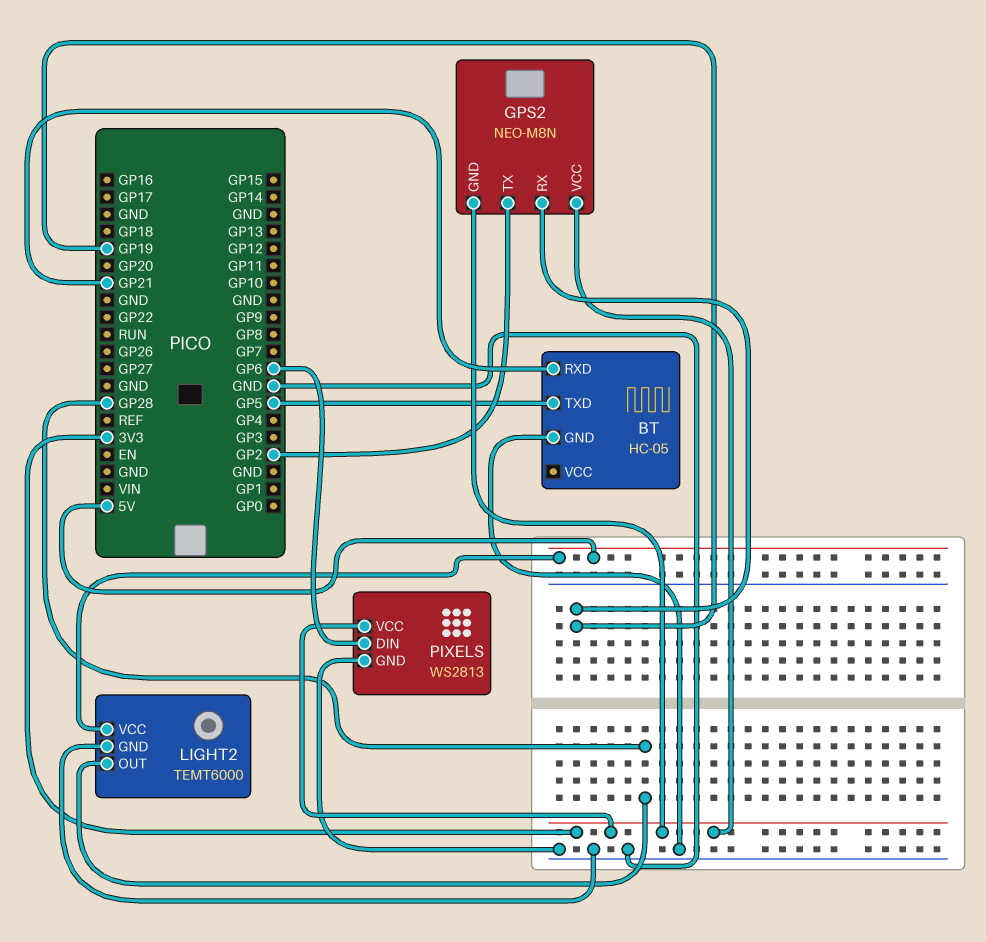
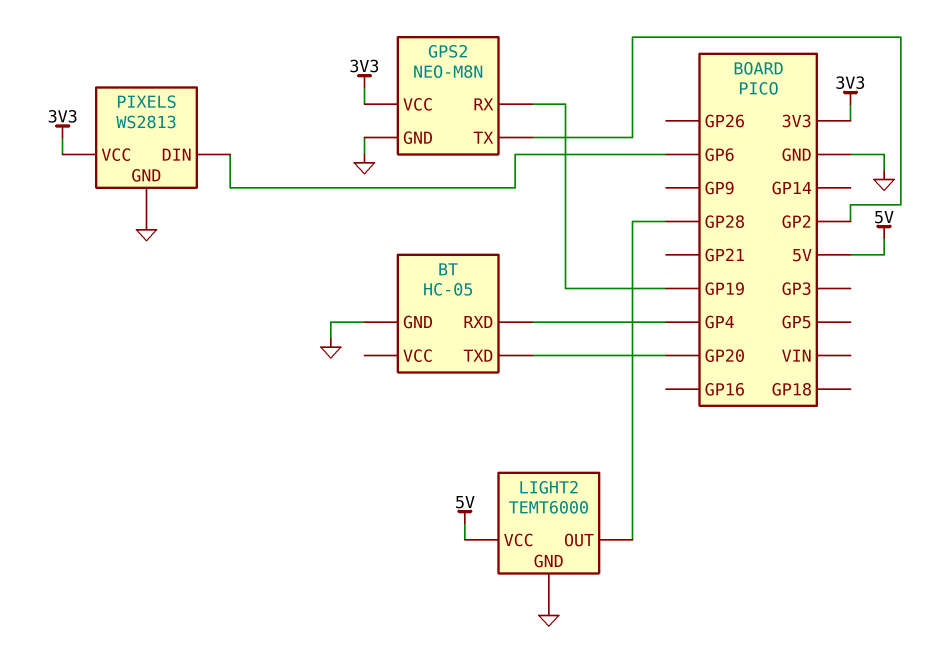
BT pin RXD: GP21 -> GP4
BT pin TXD: GP5 -> GP20
GPS2 pin GND: 3V3 -> GND

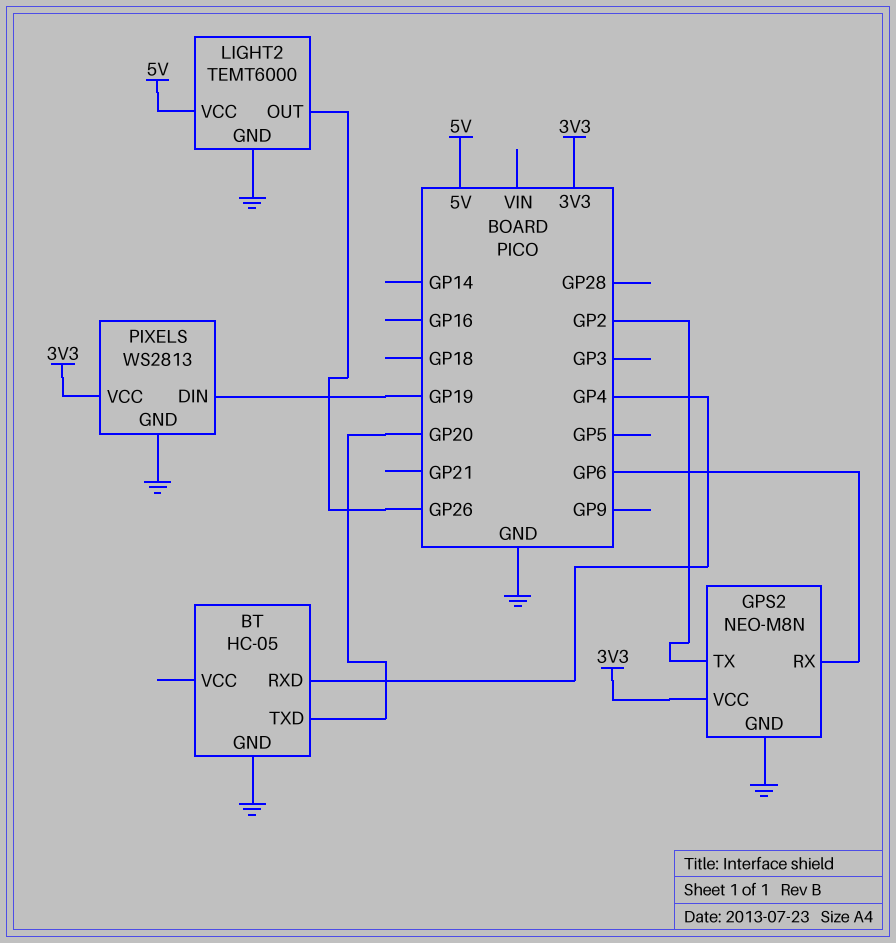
GPS2 pin RX: GP19 -> GP6
LIGHT2 pin OUT: GP28 -> GP26
PIXELS pin DIN: GP6 -> GP19

